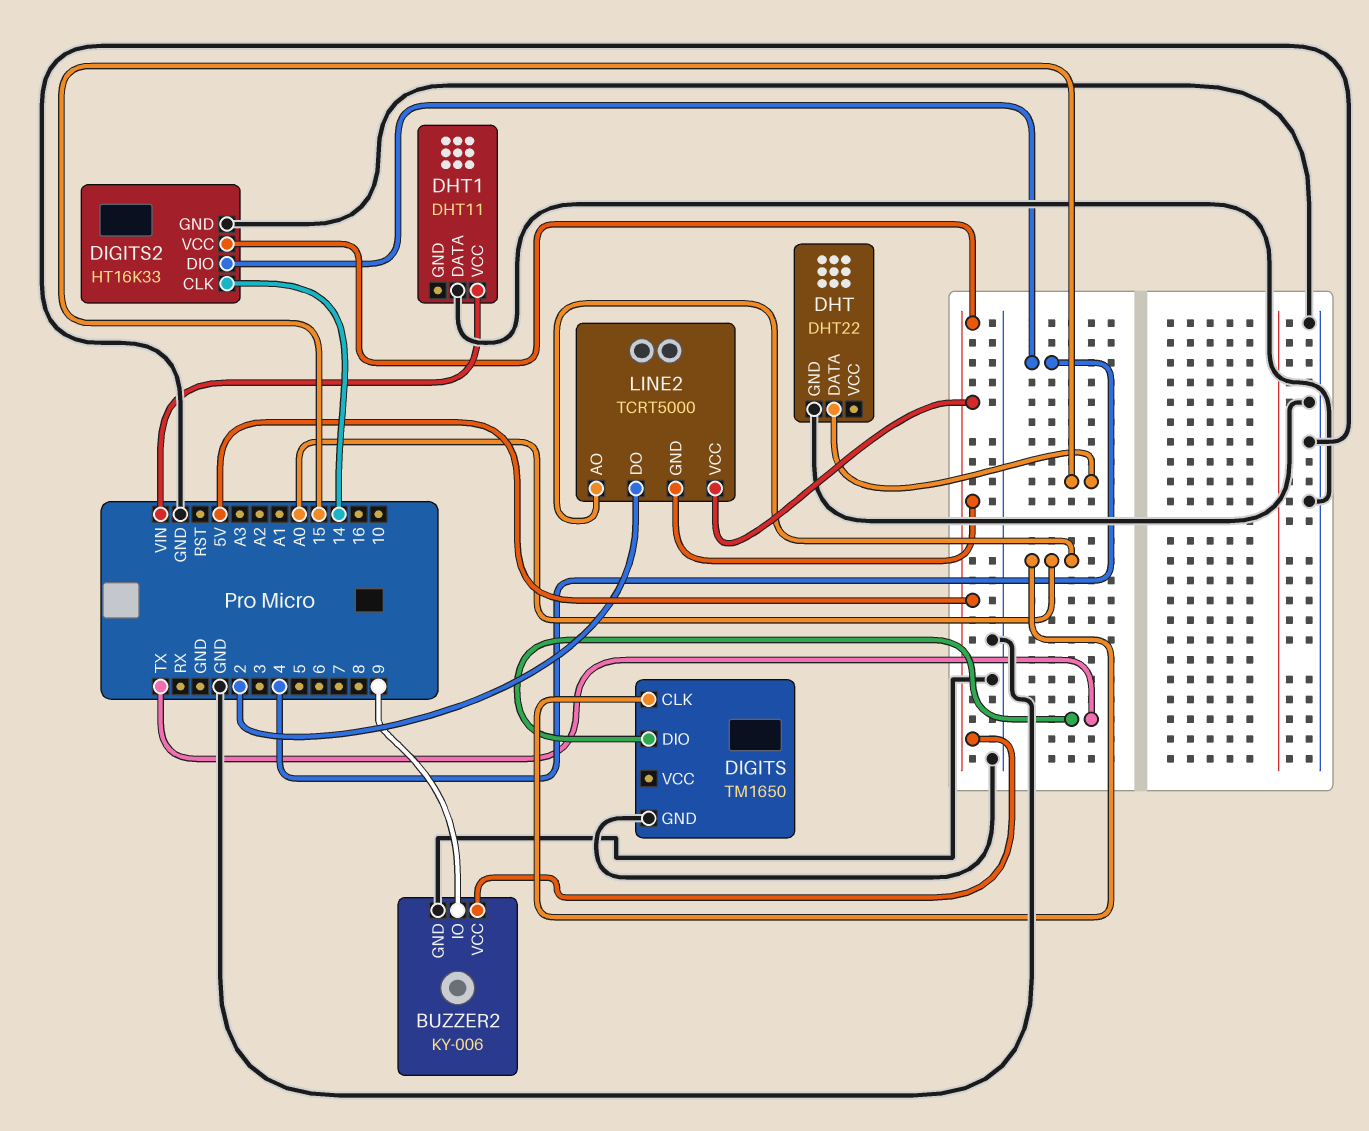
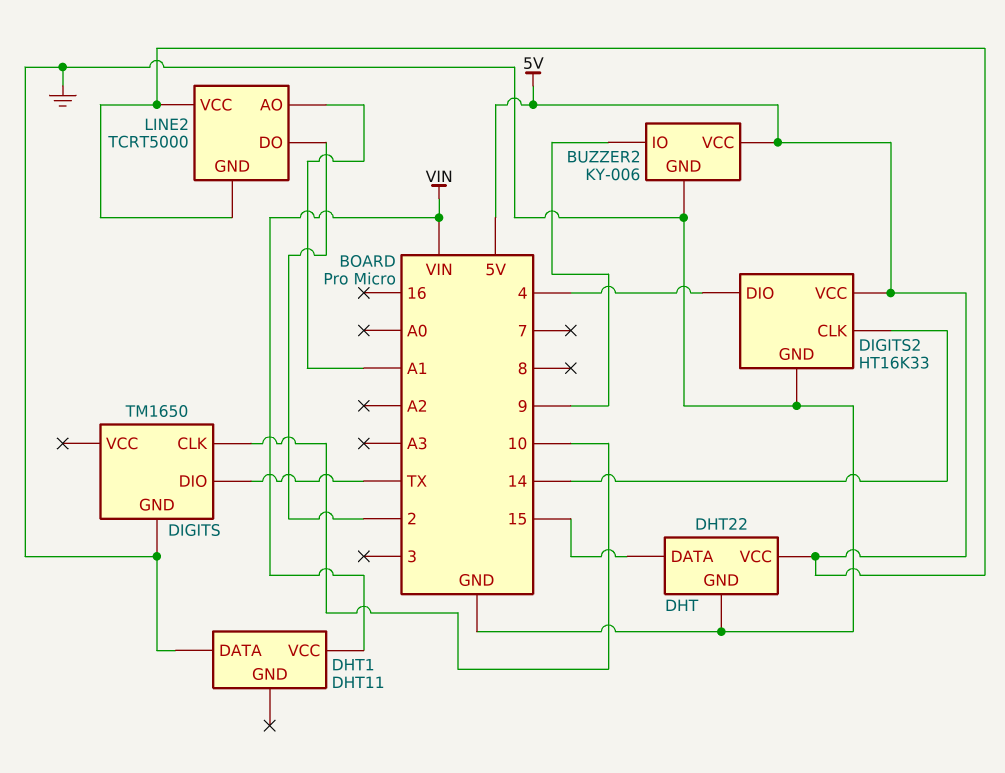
DHT pin VCC: none -> 5V
DIGITS pin CLK: A0 -> 10
LINE2 pin AO: A0 -> A1

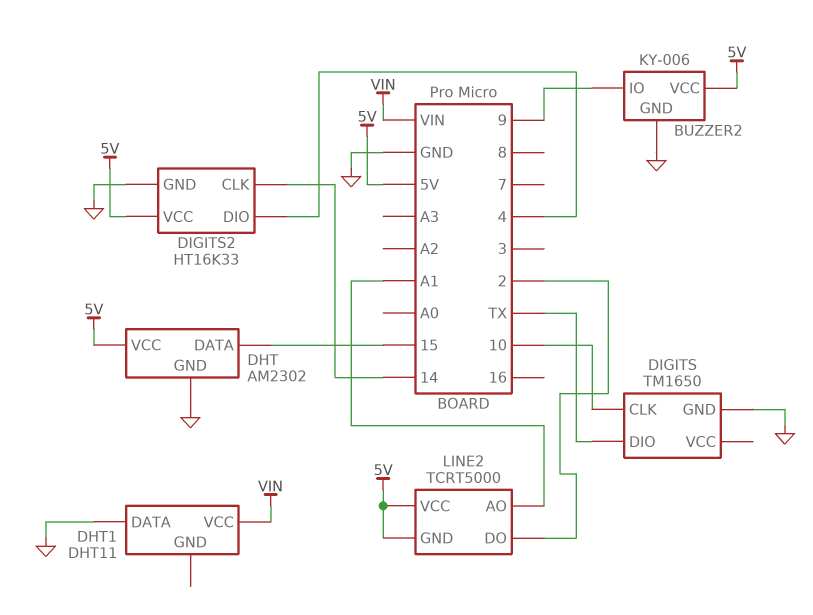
DHT: DHT22 -> AM2302

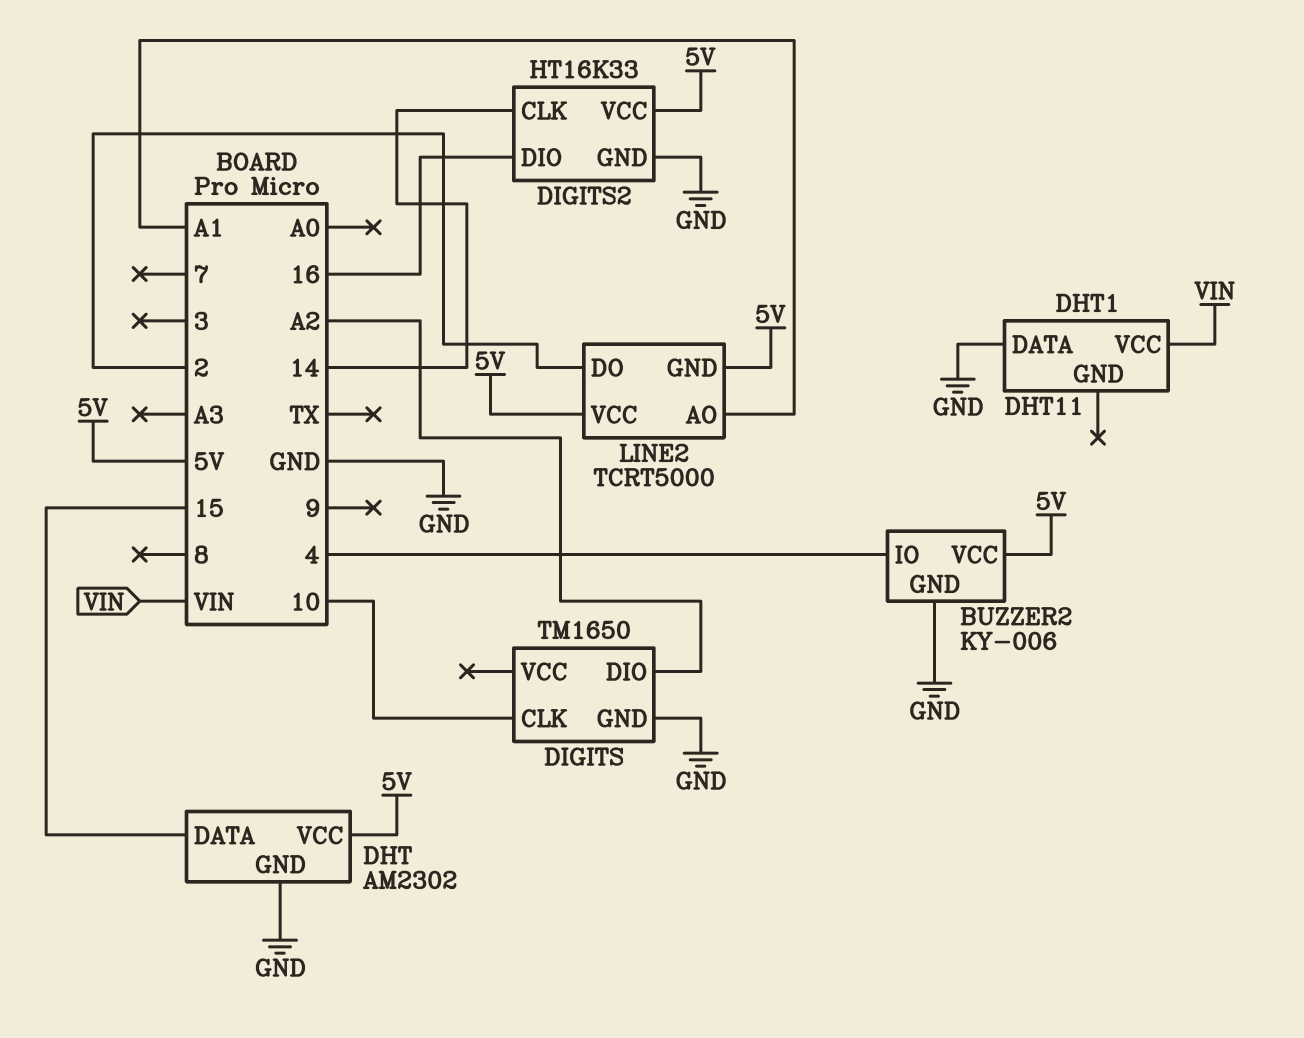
BUZZER2 pin IO: 9 -> 4
DIGITS pin DIO: TX -> A2
DIGITS2 pin DIO: 4 -> 16

